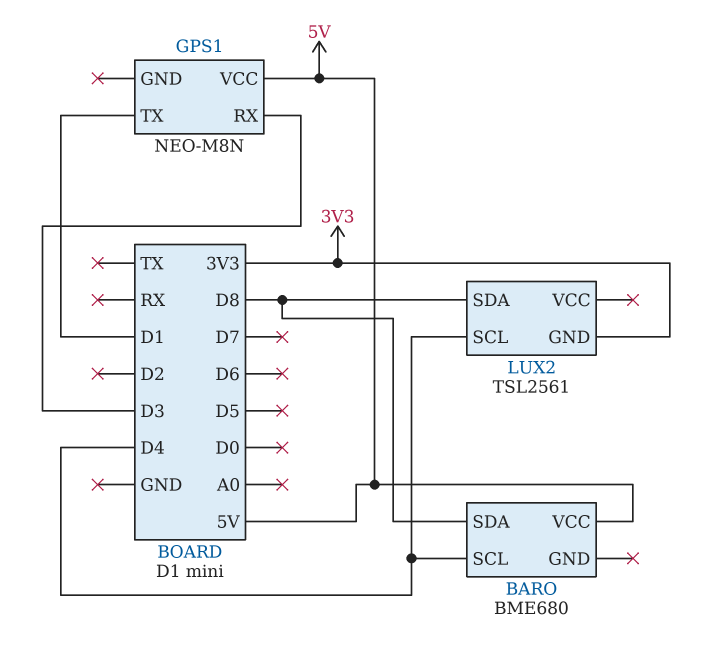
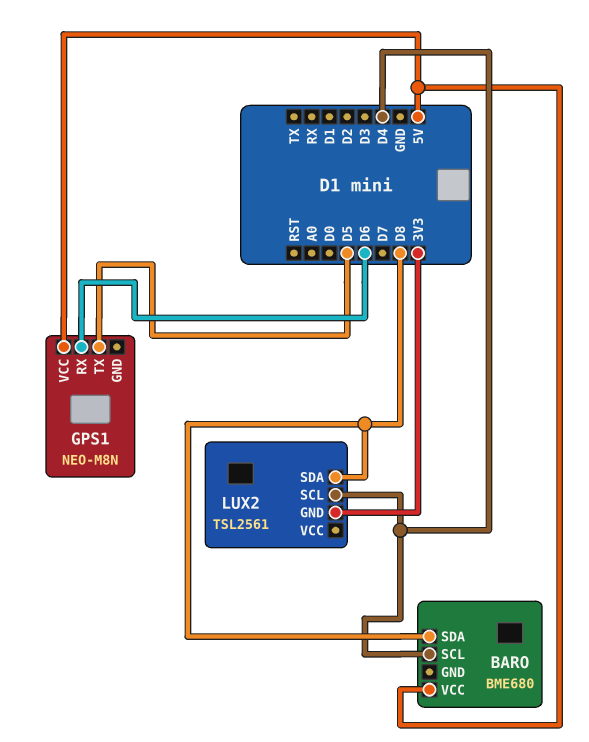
GPS1 pin RX: D3 -> D6
GPS1 pin TX: D1 -> D5

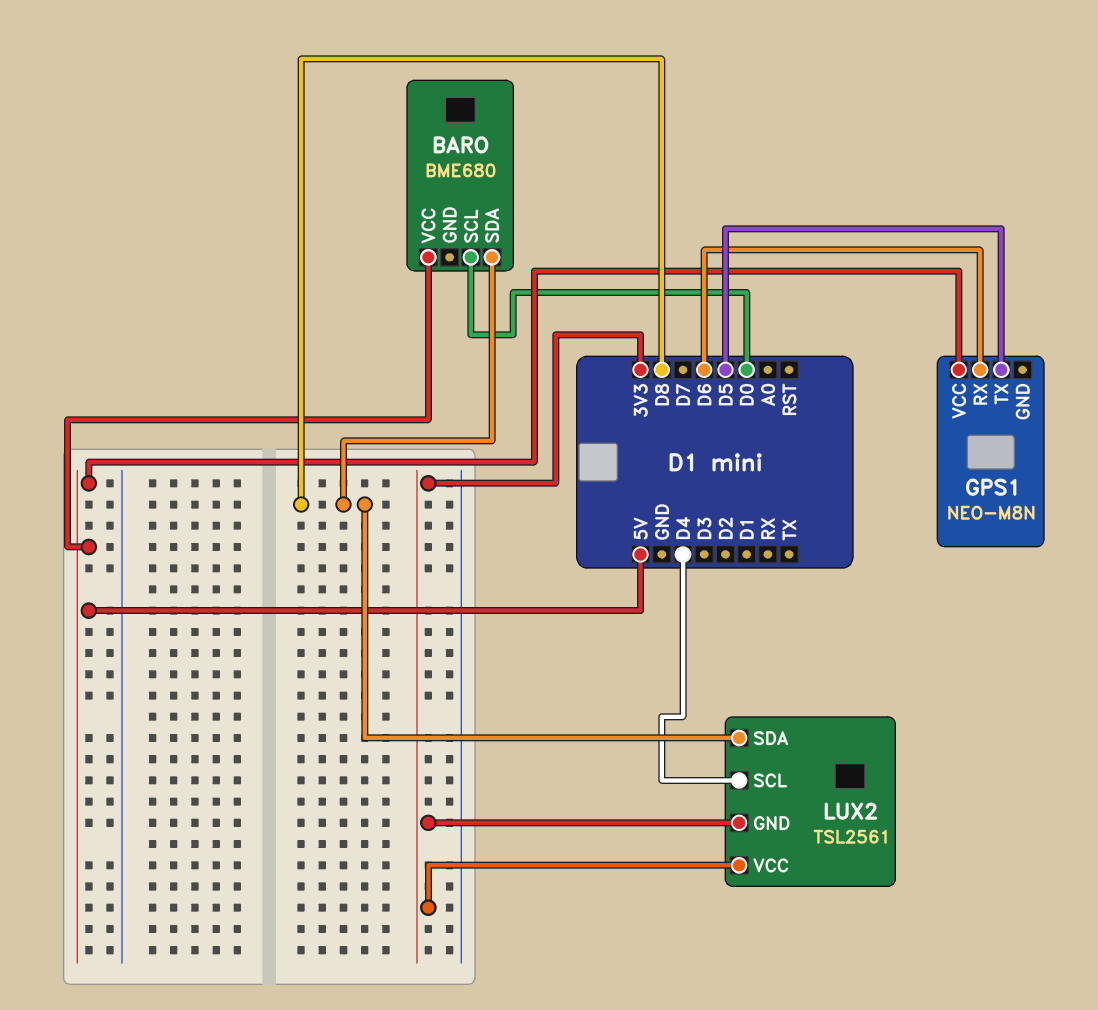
BARO pin SCL: D4 -> D0
LUX2 pin VCC: none -> 3V3

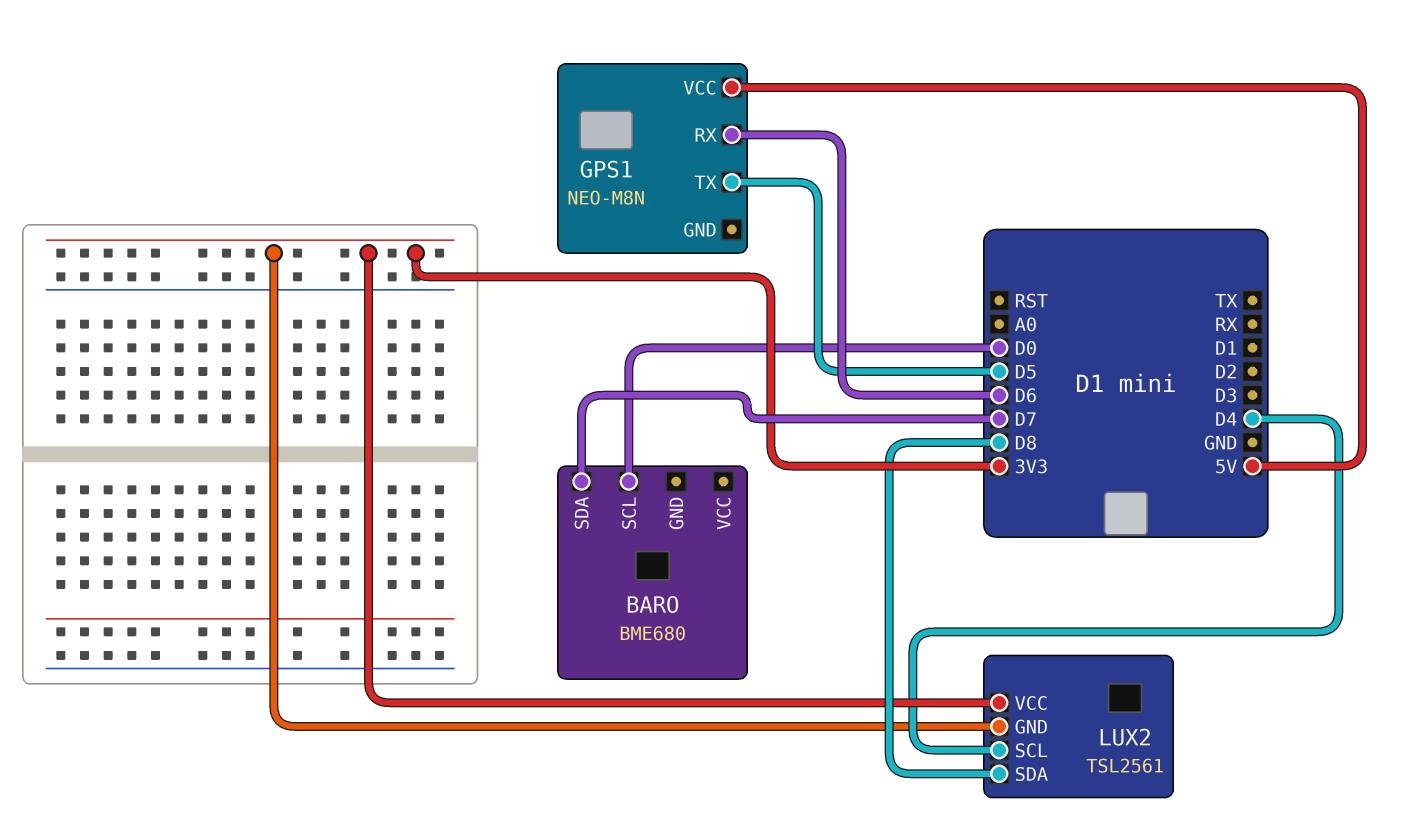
BARO pin SDA: D8 -> D7
BARO pin VCC: 5V -> none

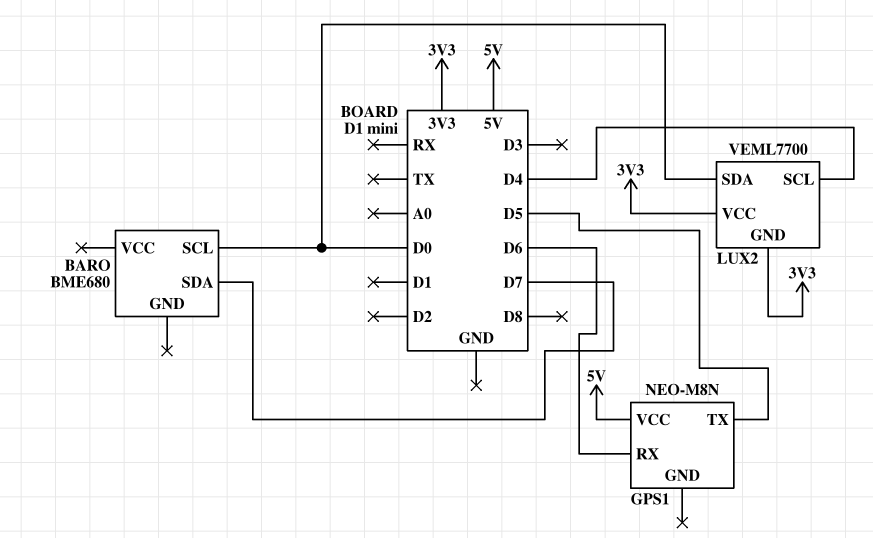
LUX2: TSL2561 -> VEML7700
LUX2 pin SDA: D8 -> D0

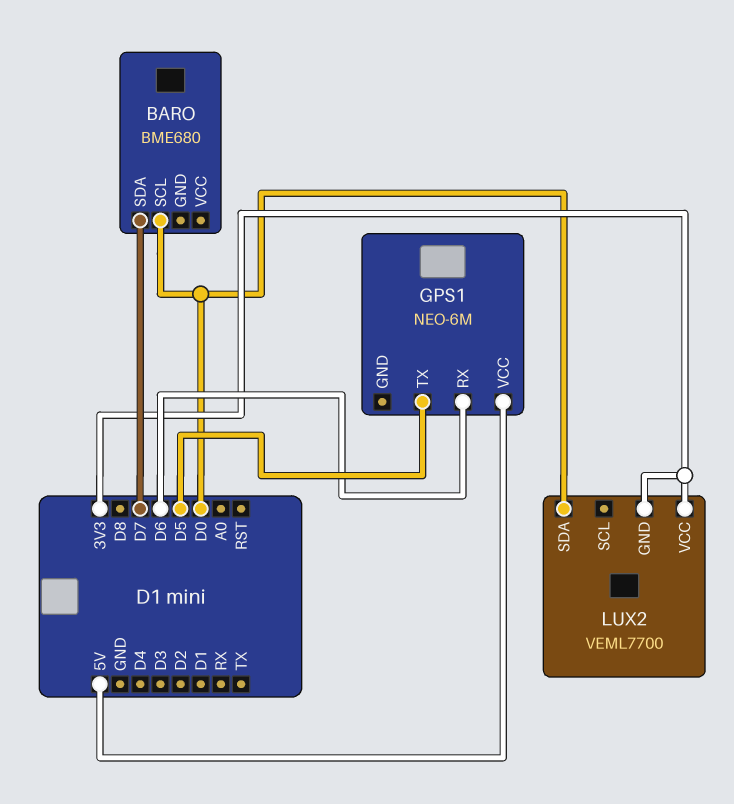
GPS1: NEO-M8N -> NEO-6M
LUX2 pin SCL: D4 -> none

